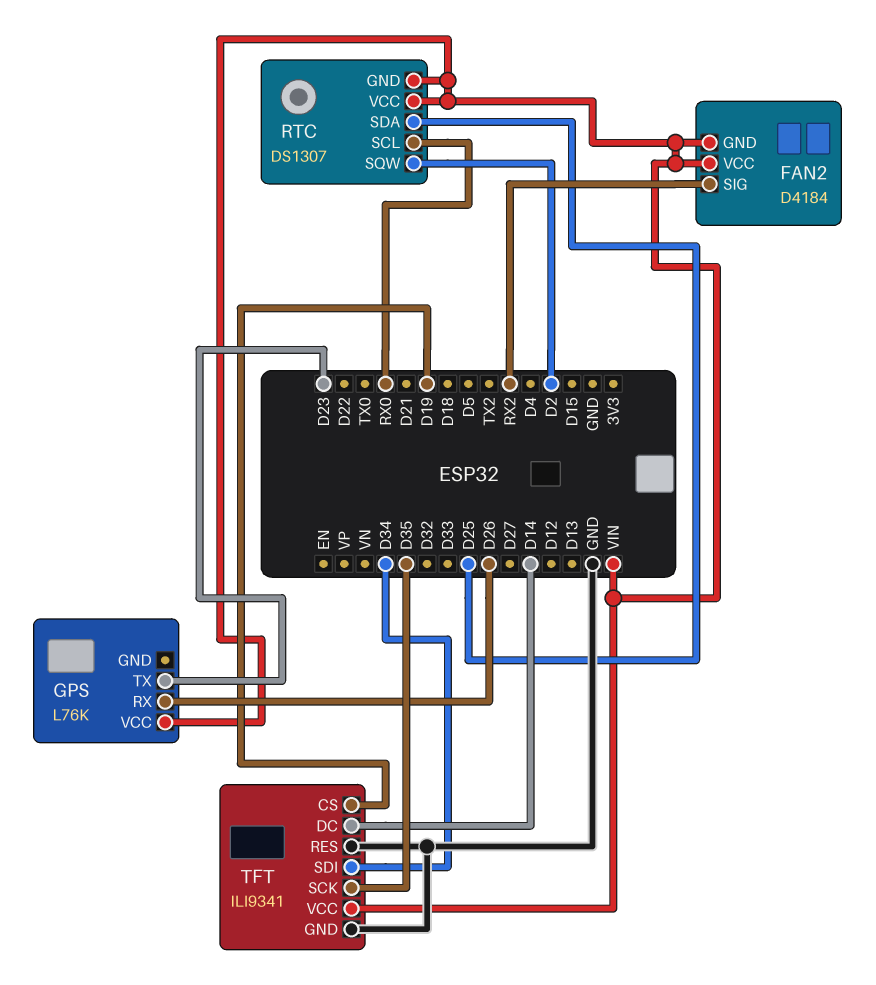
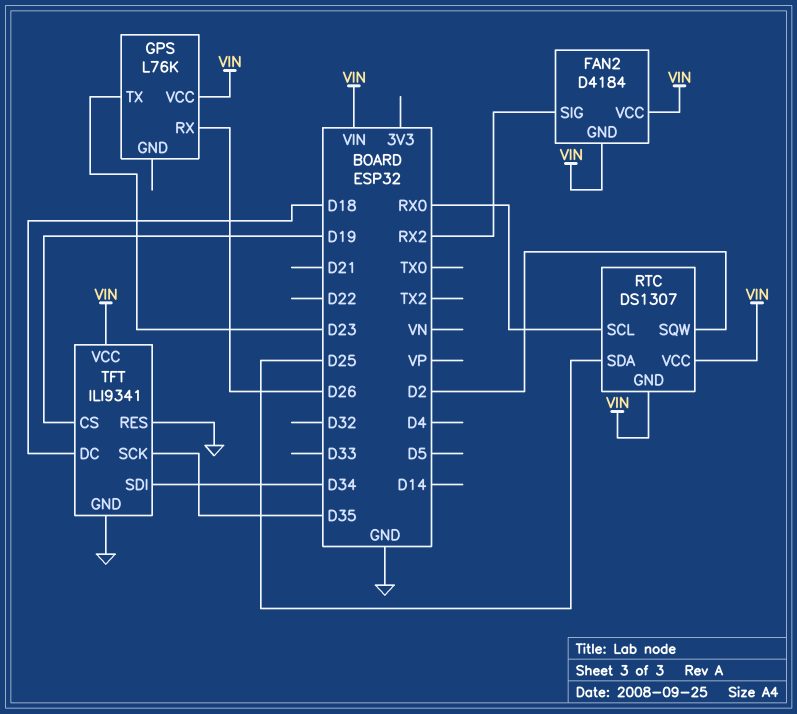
TFT pin DC: D14 -> D18

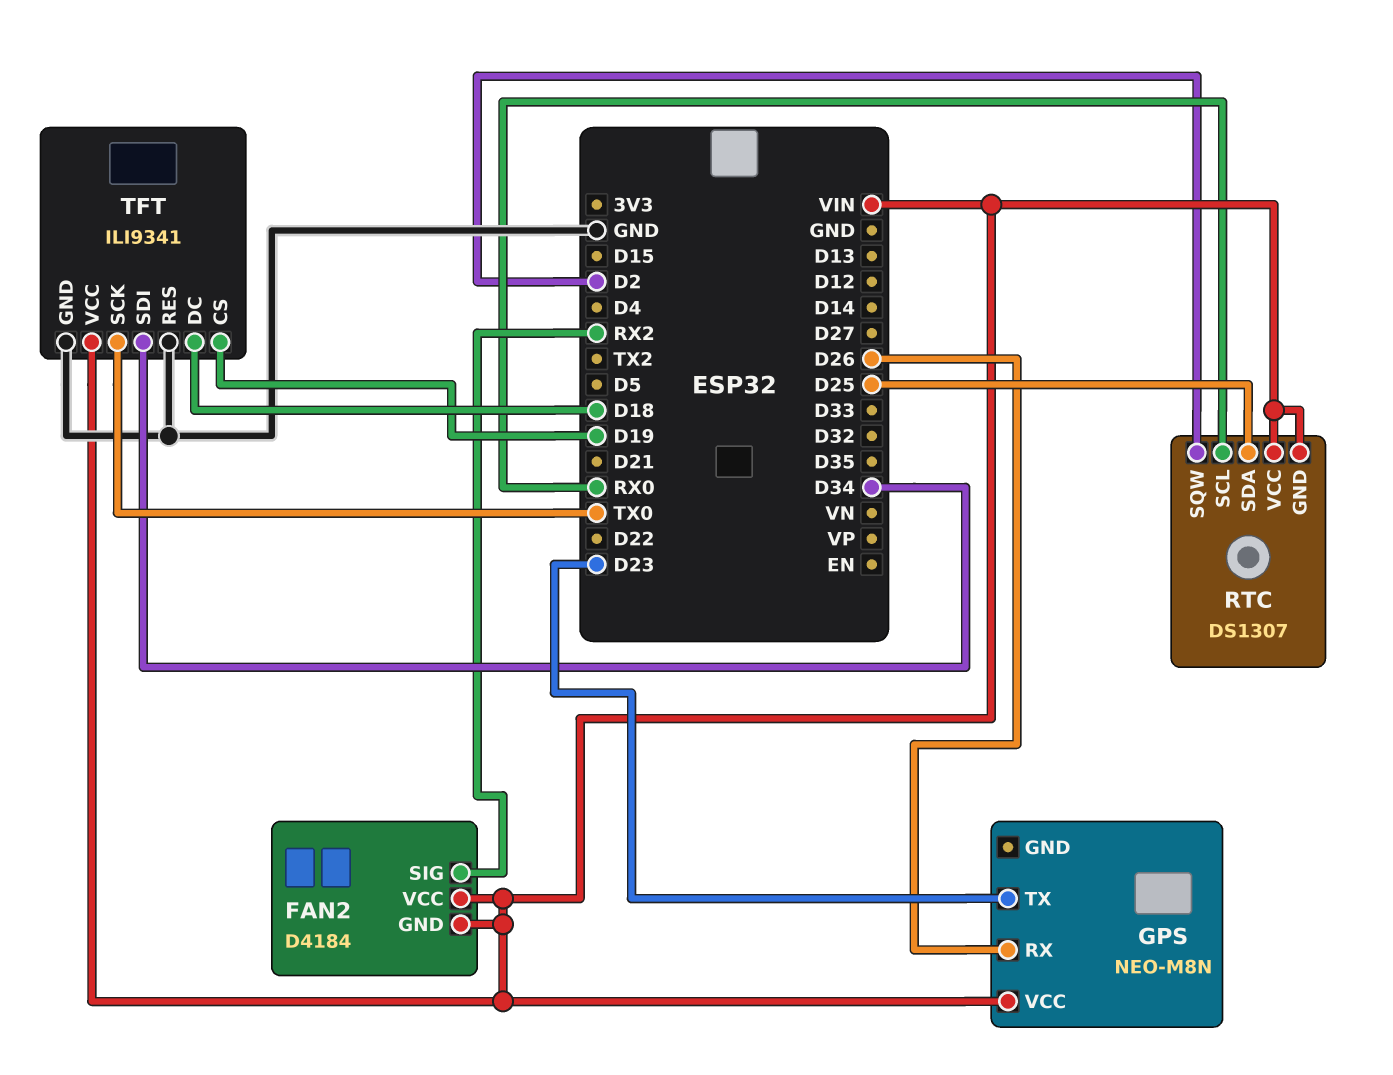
GPS: L76K -> NEO-M8N
TFT pin SCK: D35 -> TX0

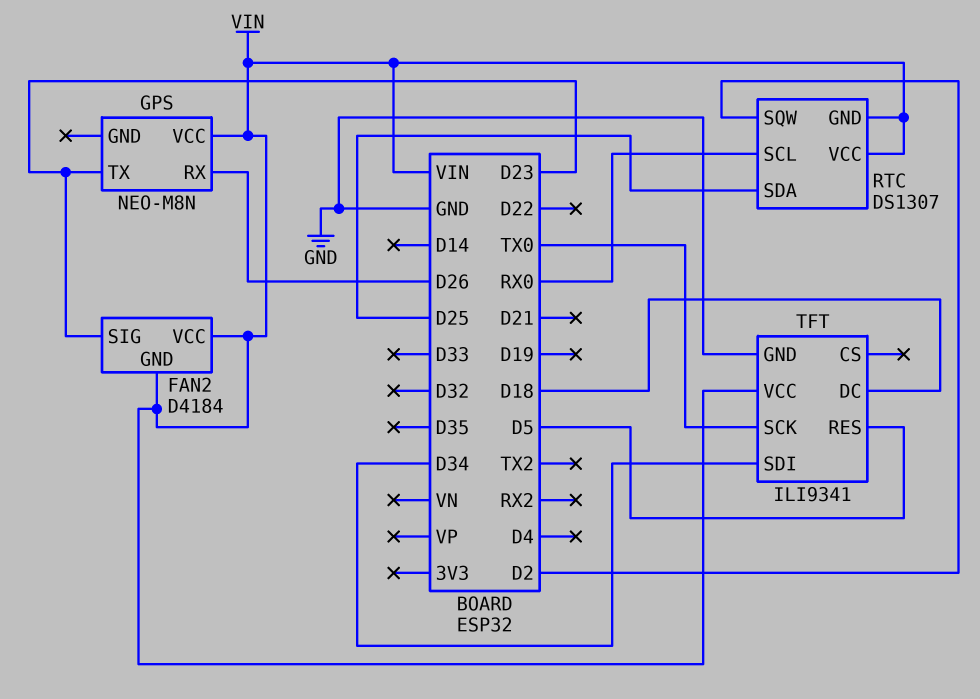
FAN2 pin SIG: RX2 -> D23
TFT pin CS: D19 -> none
TFT pin RES: GND -> D5

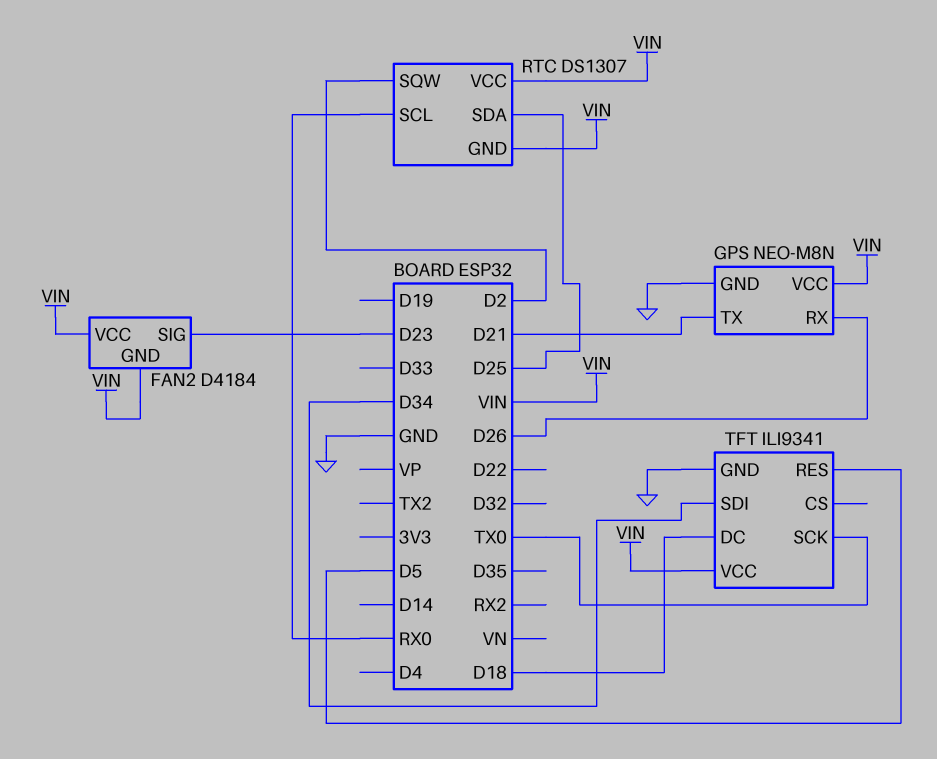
GPS pin GND: none -> GND
GPS pin TX: D23 -> D21

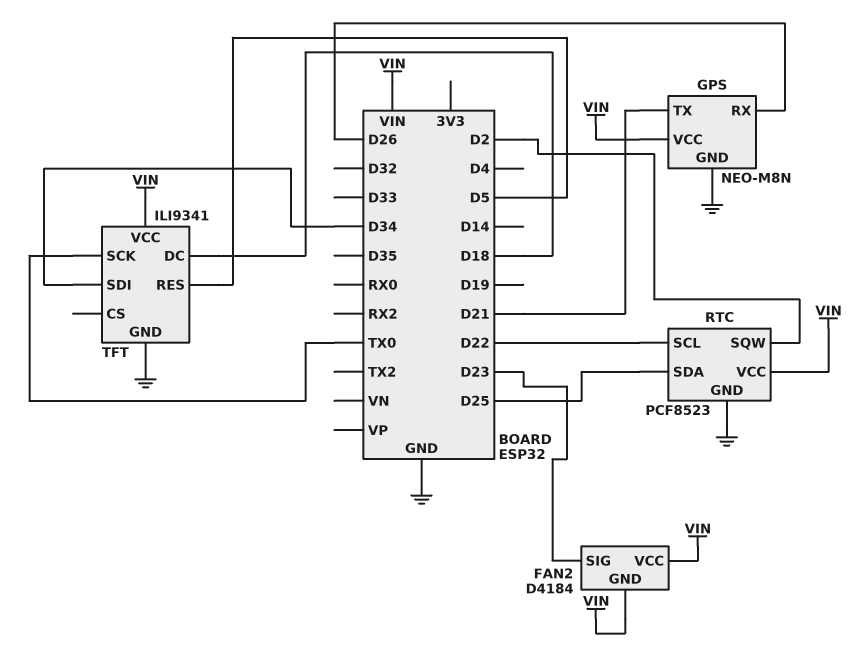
RTC: DS1307 -> PCF8523
RTC pin GND: VIN -> GND
RTC pin SCL: RX0 -> D22

